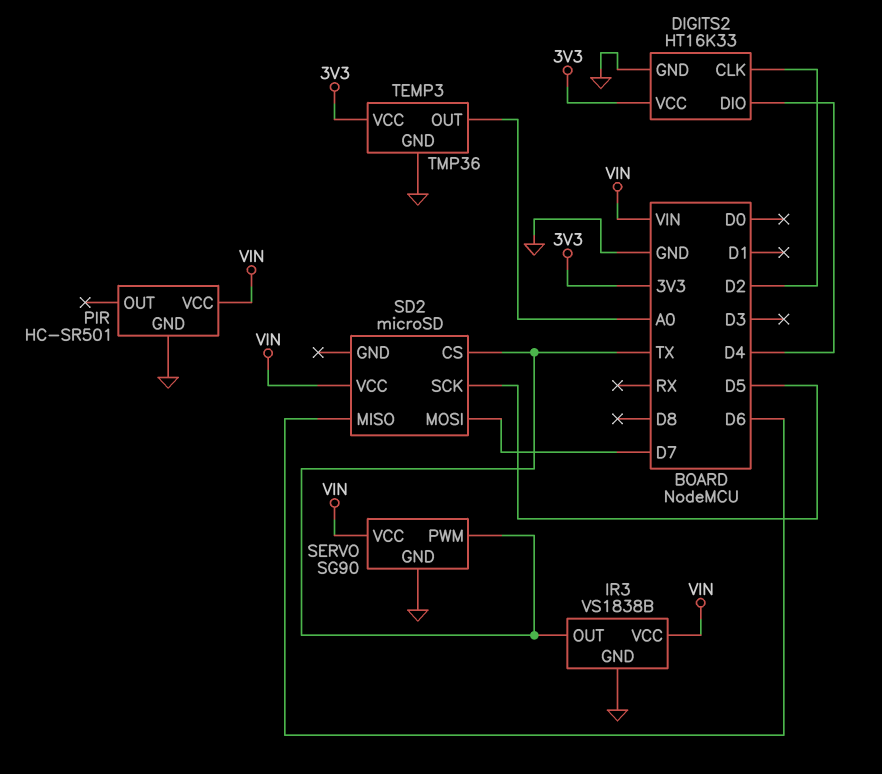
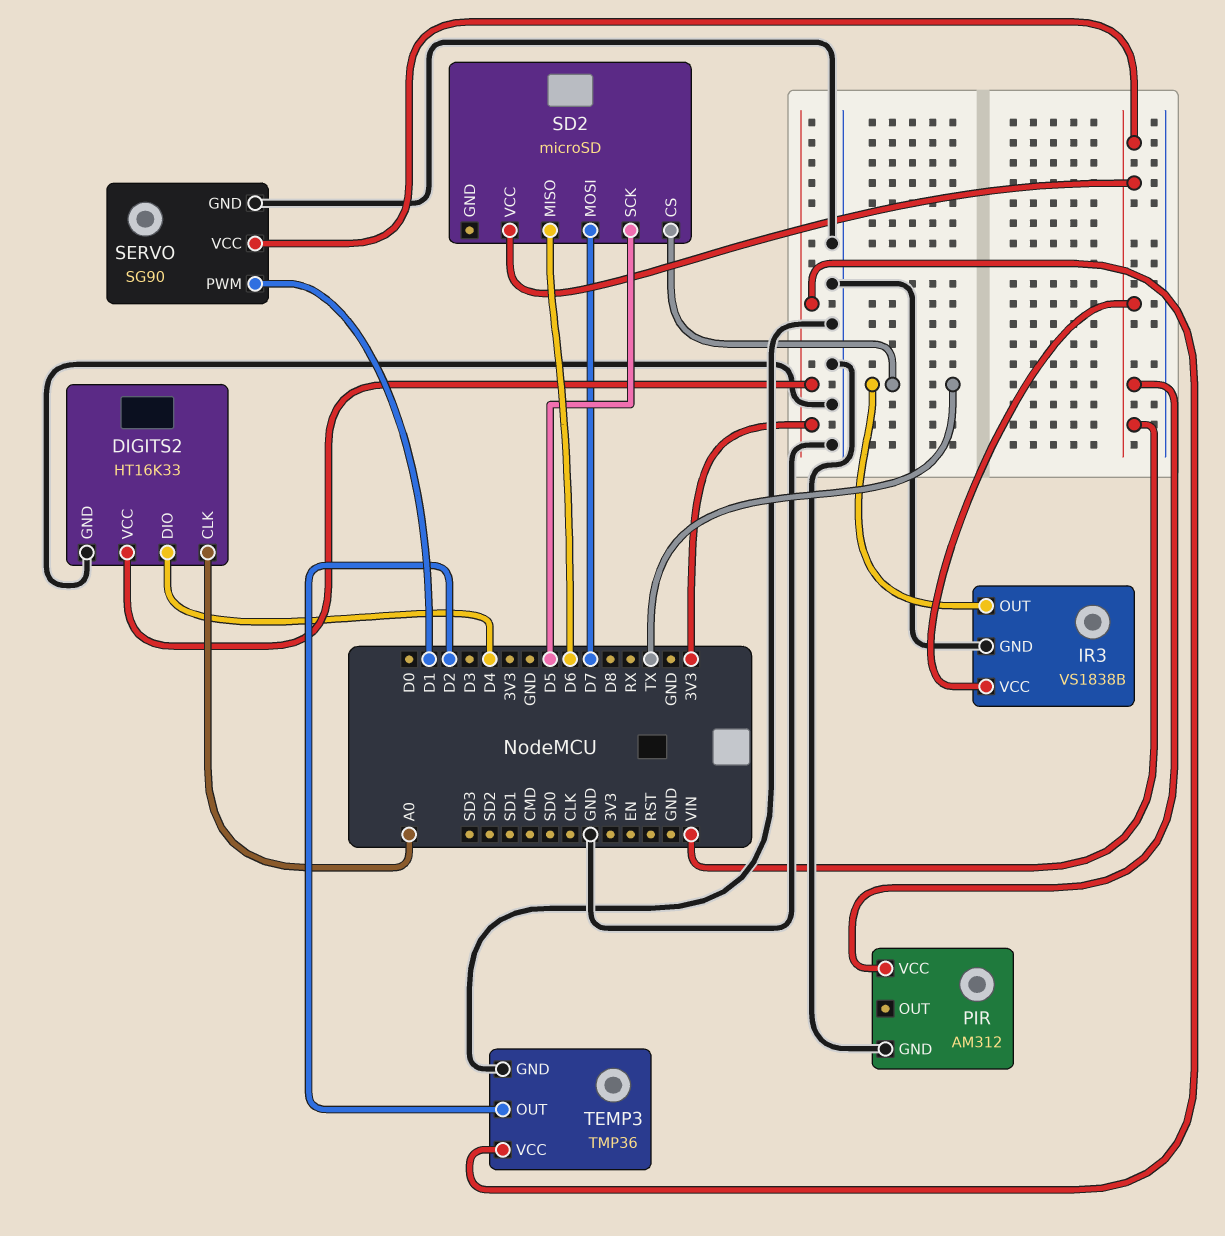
DIGITS2 pin CLK: D2 -> A0
PIR: HC-SR501 -> AM312
SERVO pin PWM: TX -> D1
TEMP3 pin OUT: A0 -> D2

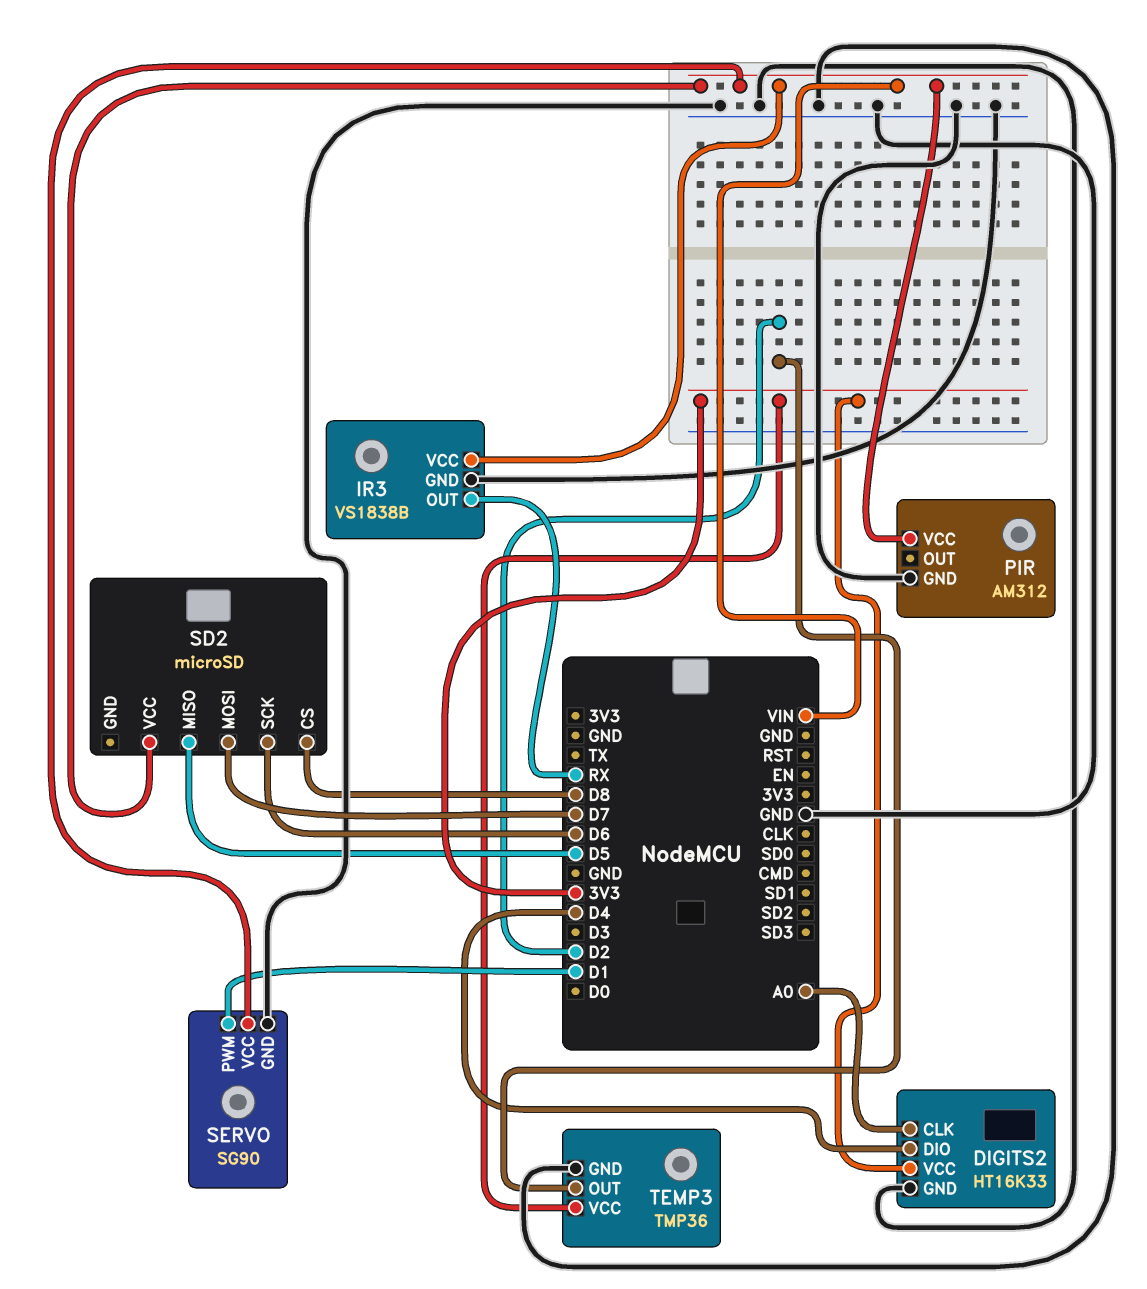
IR3 pin OUT: TX -> RX
SD2 pin CS: TX -> D8
SD2 pin MISO: D6 -> D5
SD2 pin SCK: D5 -> D6

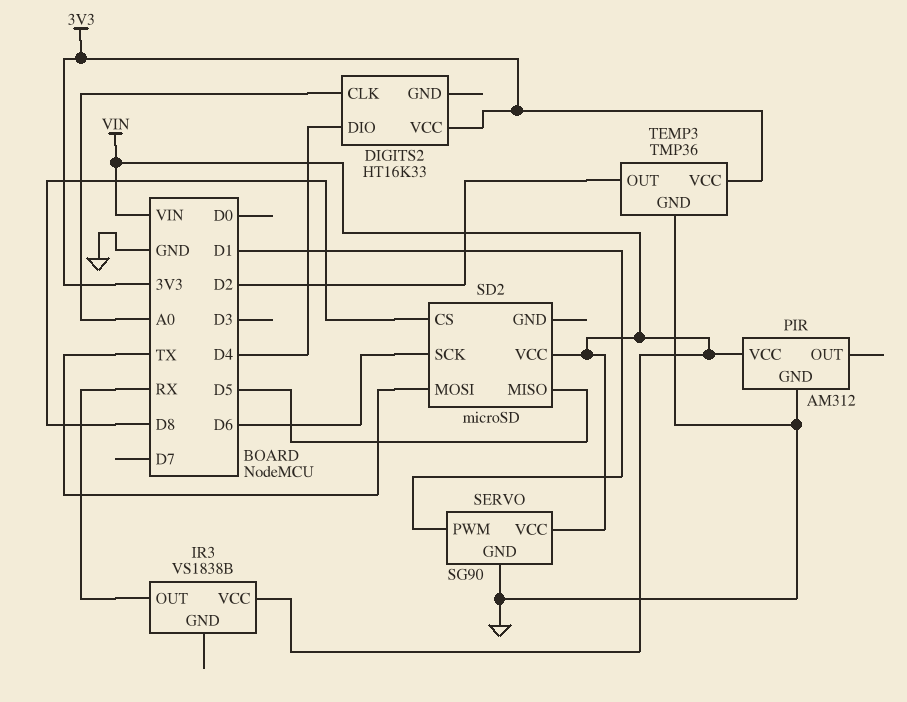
DIGITS2 pin GND: GND -> none
IR3 pin GND: GND -> none
SD2 pin MOSI: D7 -> TX

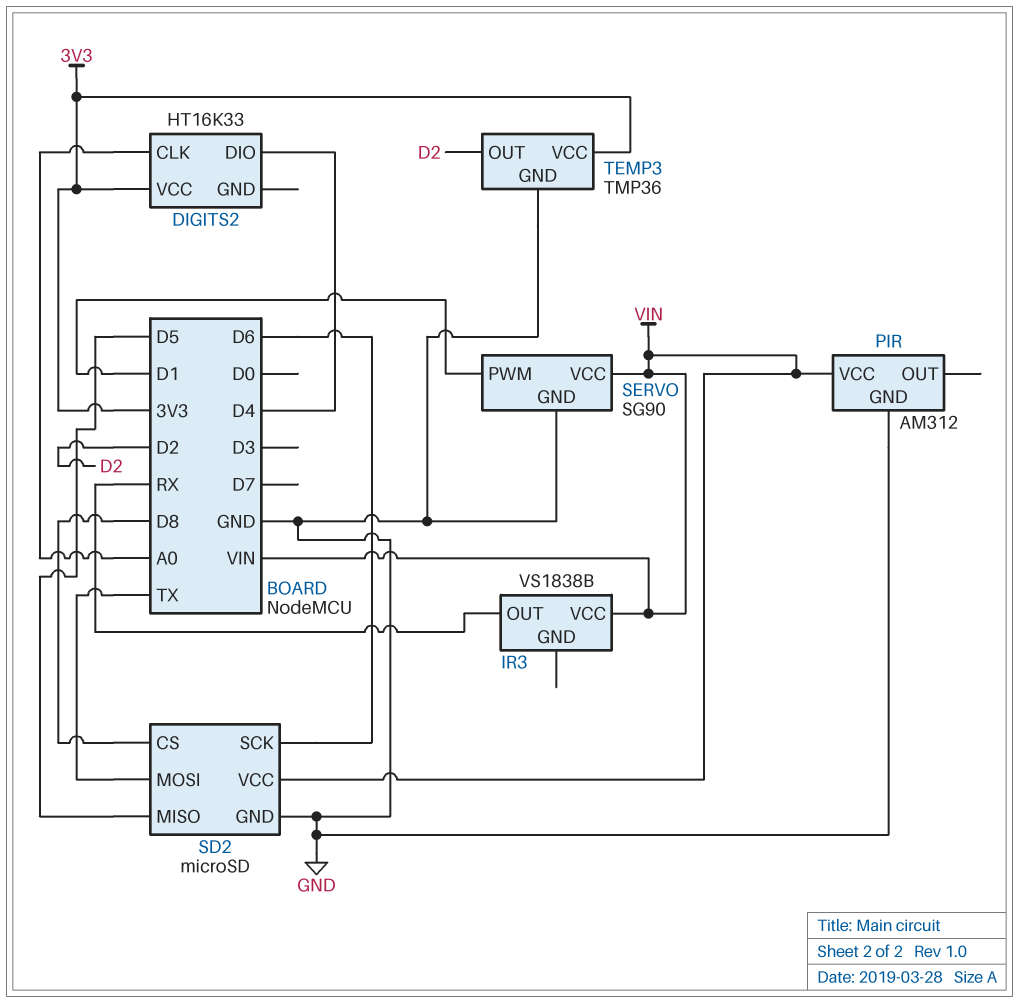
SD2 pin GND: none -> GND

